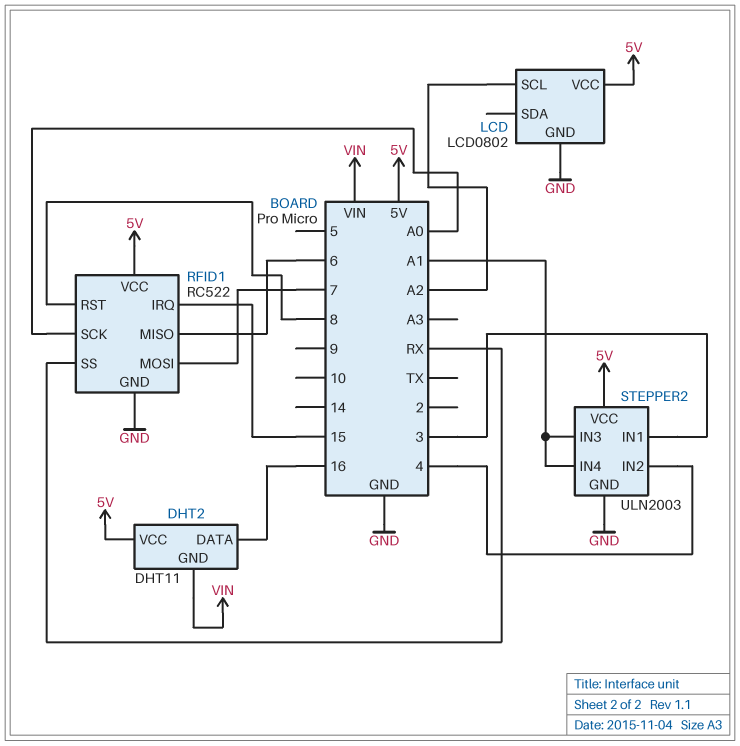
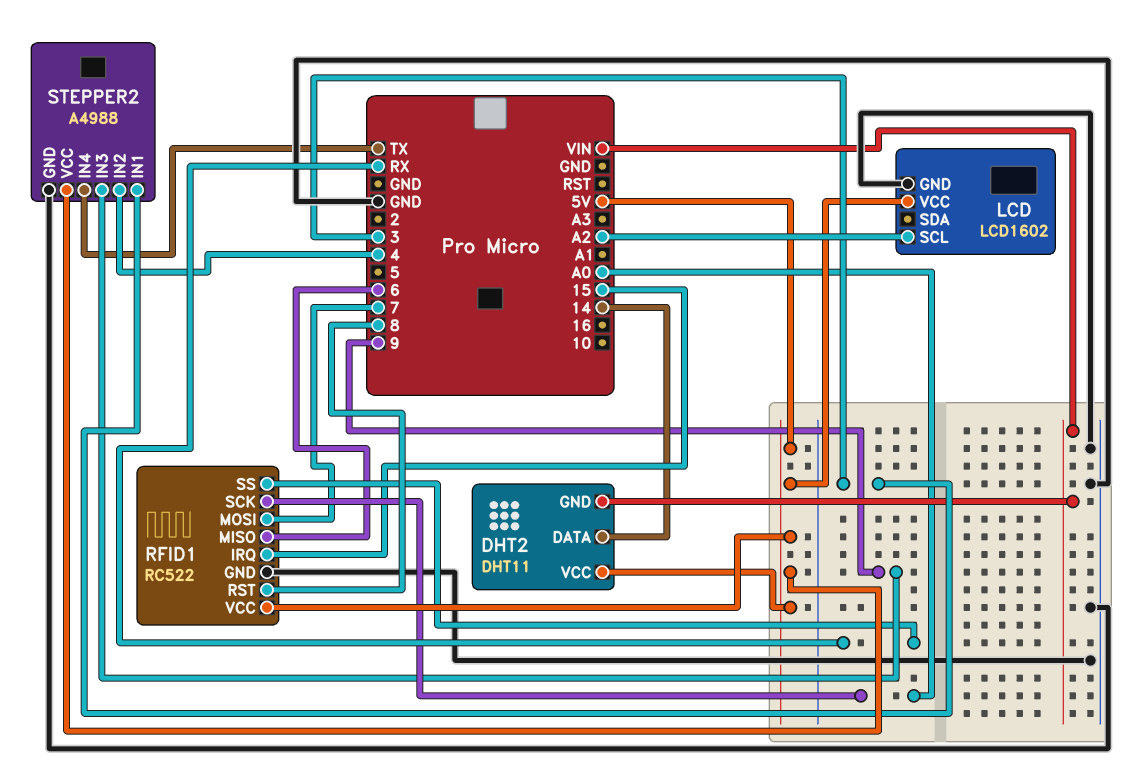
DHT2 pin DATA: 16 -> 14
LCD: LCD0802 -> LCD1602
STEPPER2: ULN2003 -> A4988
STEPPER2 pin IN3: A1 -> 9
STEPPER2 pin IN4: A1 -> TX

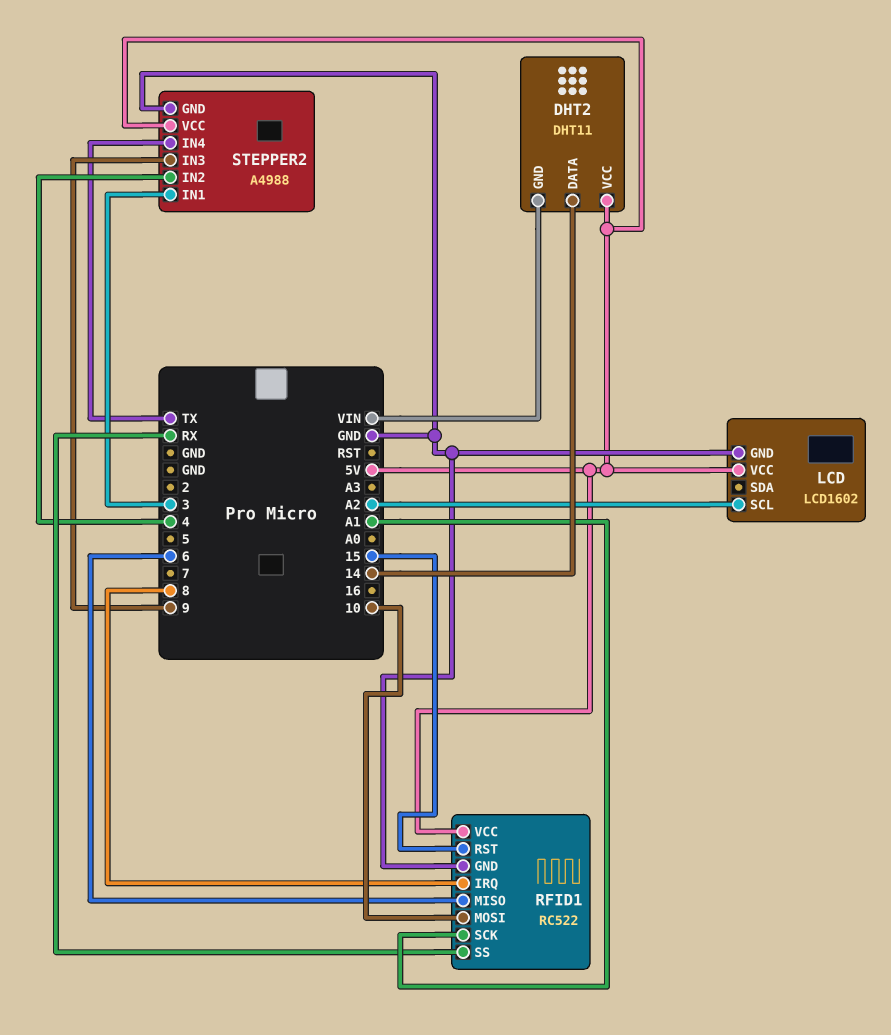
RFID1 pin IRQ: 15 -> 8
RFID1 pin MOSI: 7 -> 10
RFID1 pin RST: 8 -> 15
RFID1 pin SCK: A0 -> A1

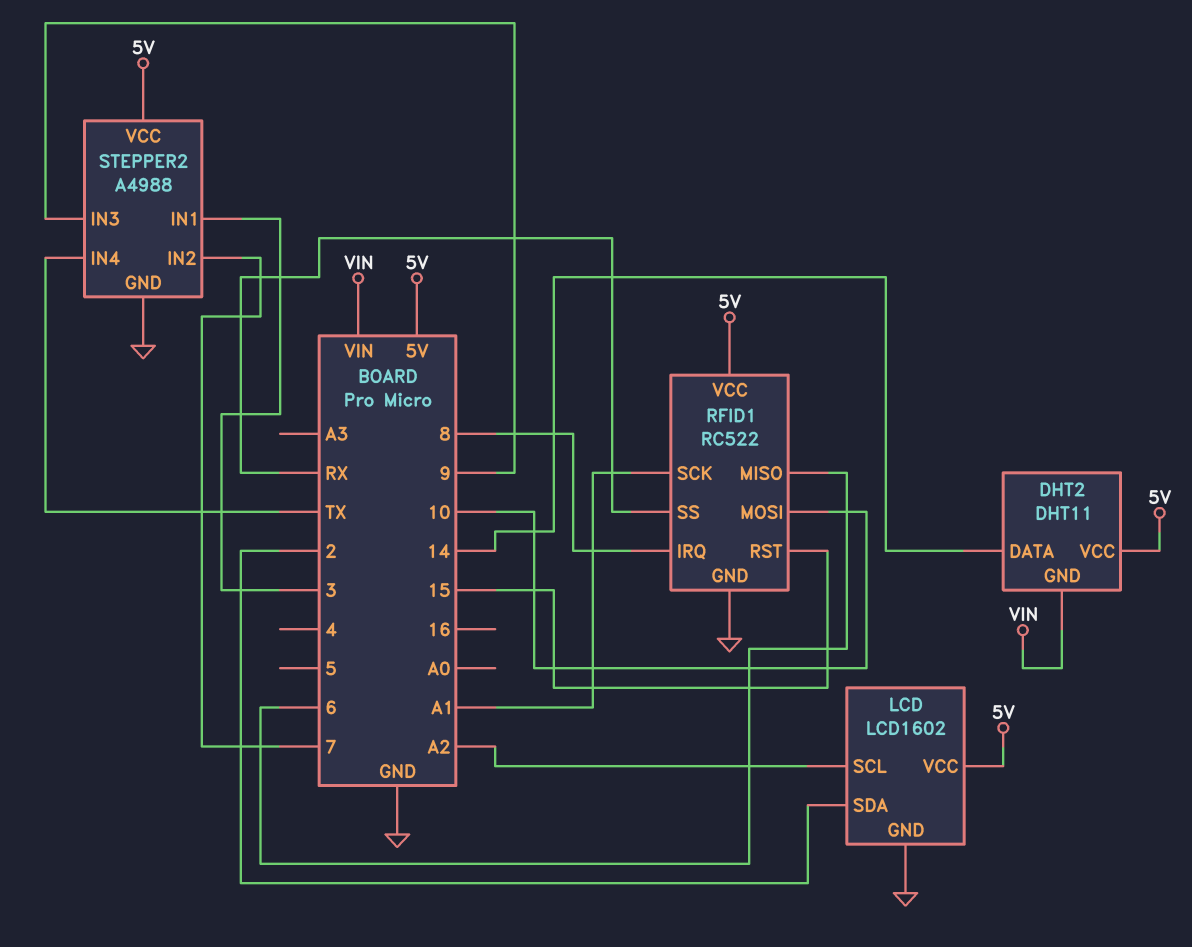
LCD pin SDA: none -> 2
STEPPER2 pin IN2: 4 -> 7

